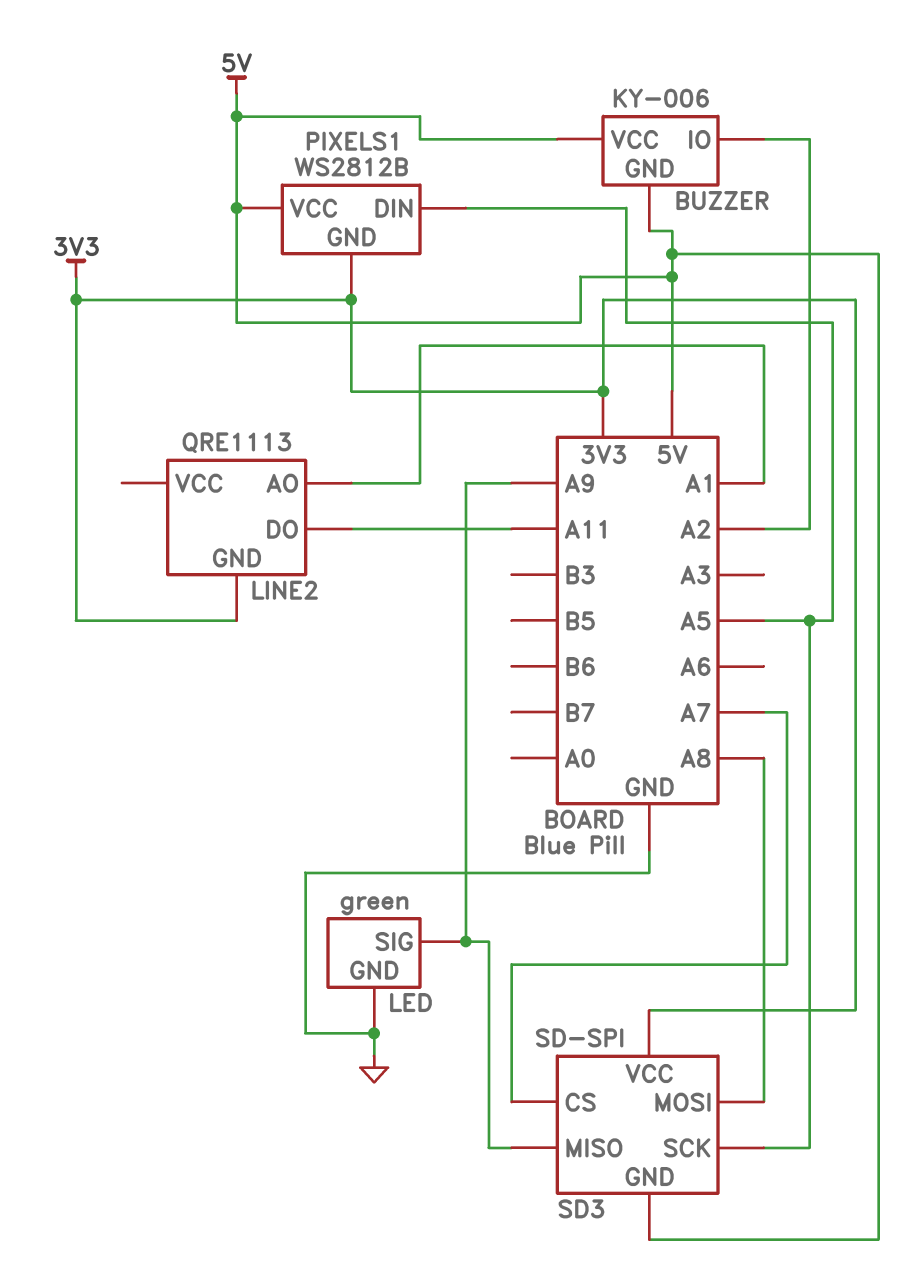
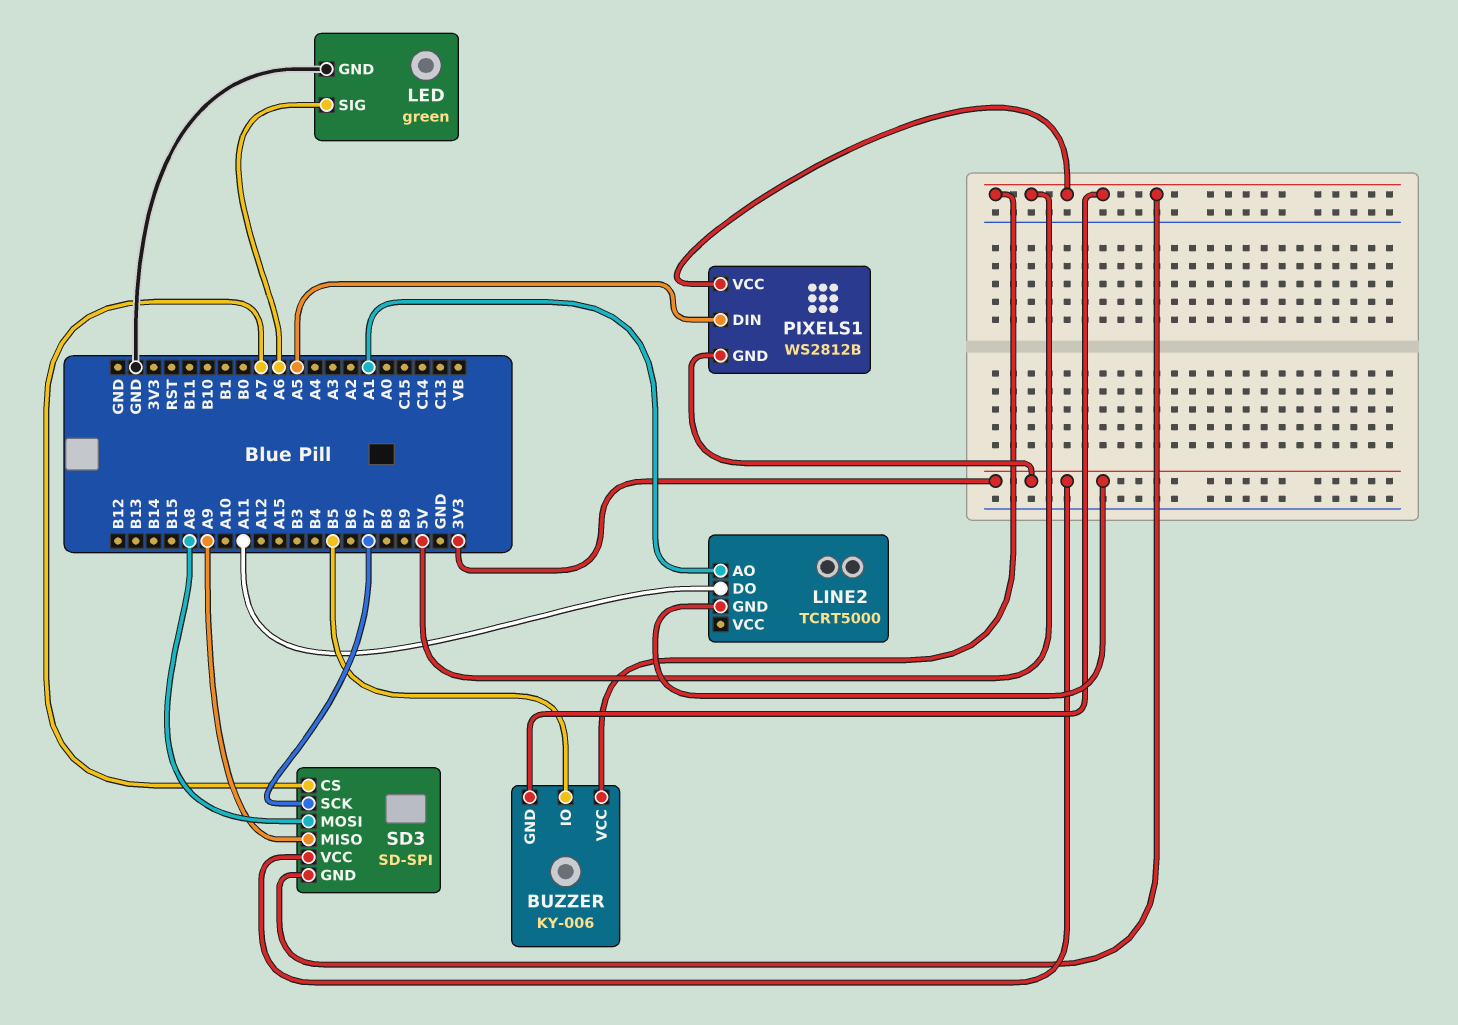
BUZZER pin IO: A2 -> B5
LED pin SIG: A9 -> A6
LINE2: QRE1113 -> TCRT5000
SD3 pin SCK: A5 -> B7

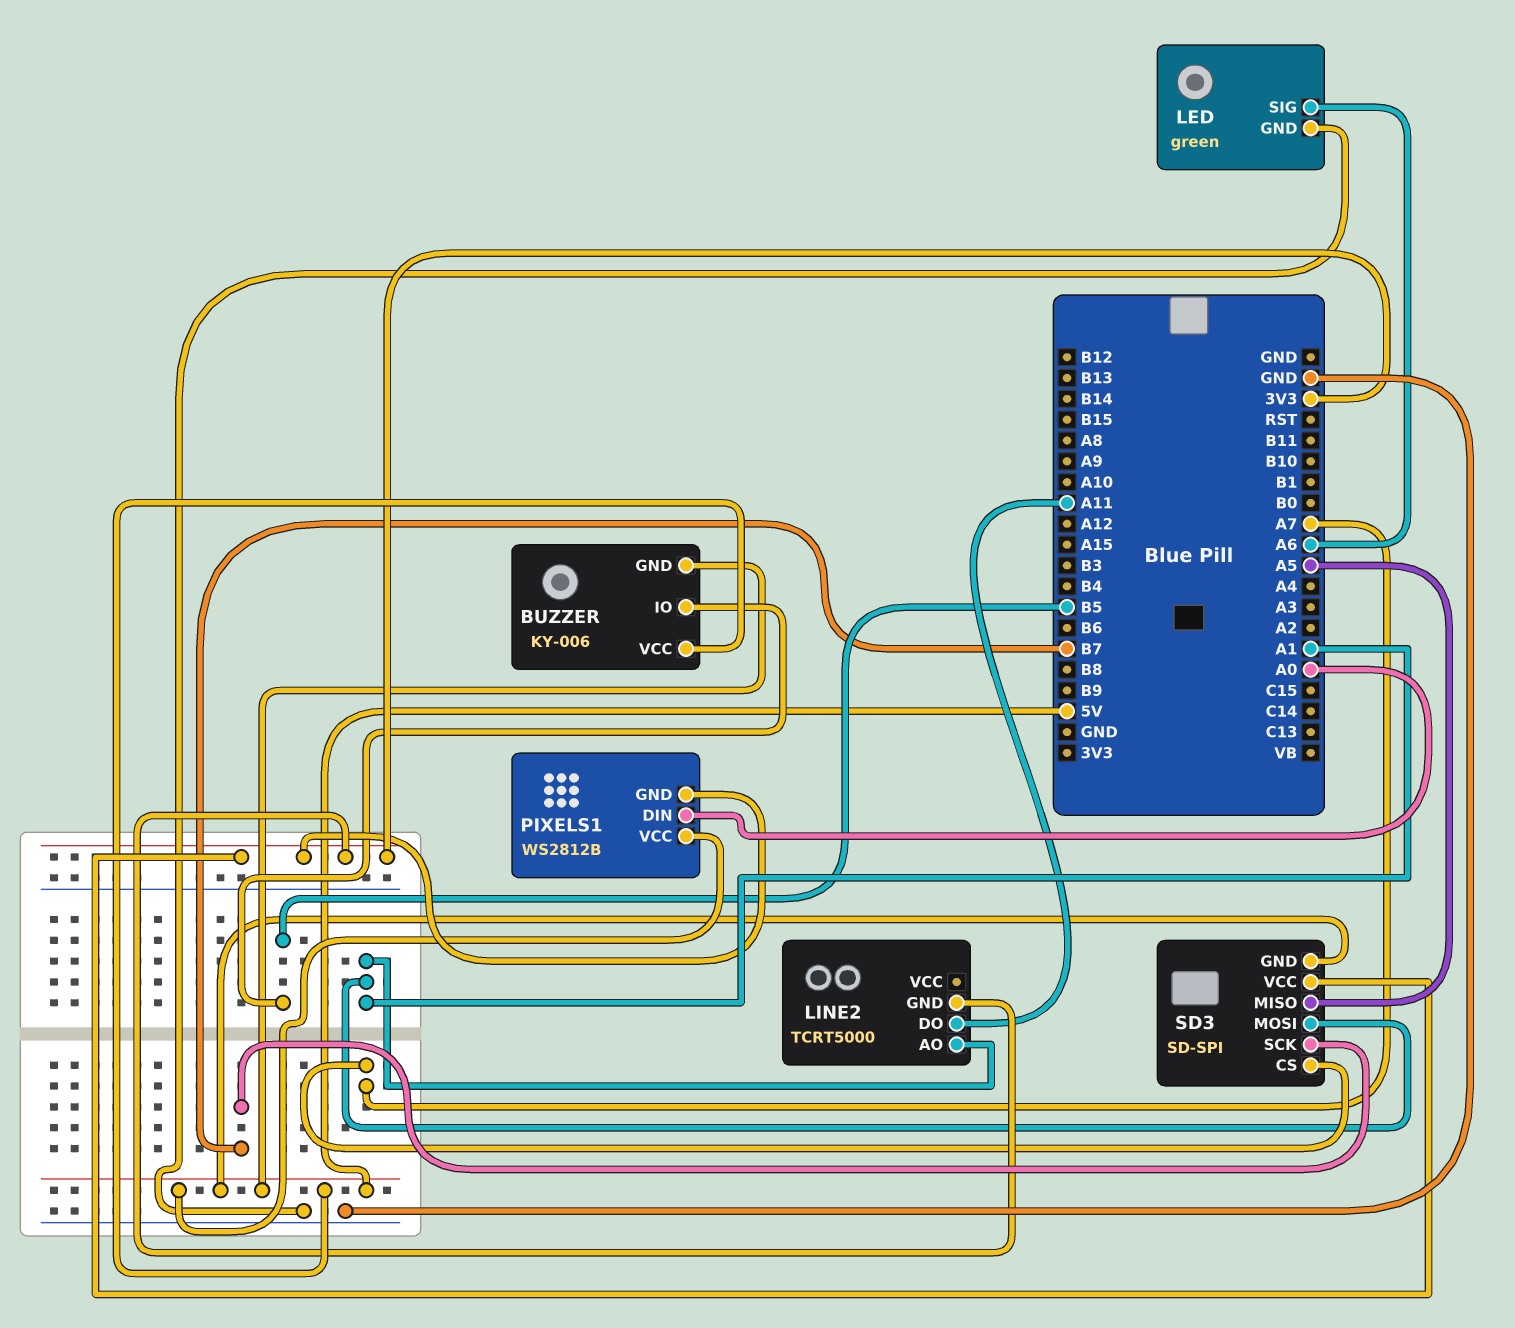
PIXELS1 pin DIN: A5 -> A0
SD3 pin MISO: A9 -> A5
SD3 pin MOSI: A8 -> A1

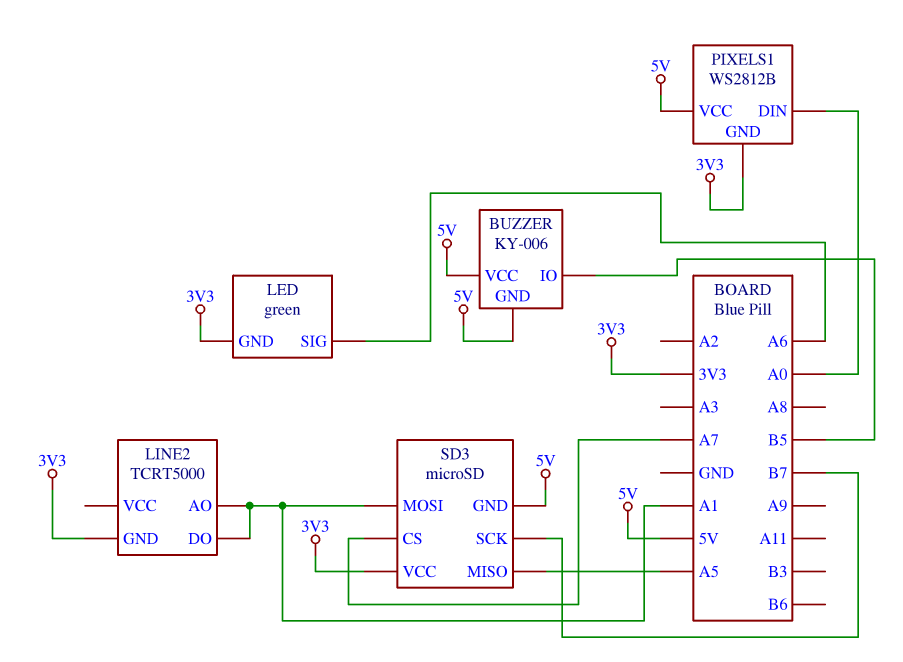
LED pin GND: GND -> 3V3
LINE2 pin DO: A11 -> A1
SD3: SD-SPI -> microSD

